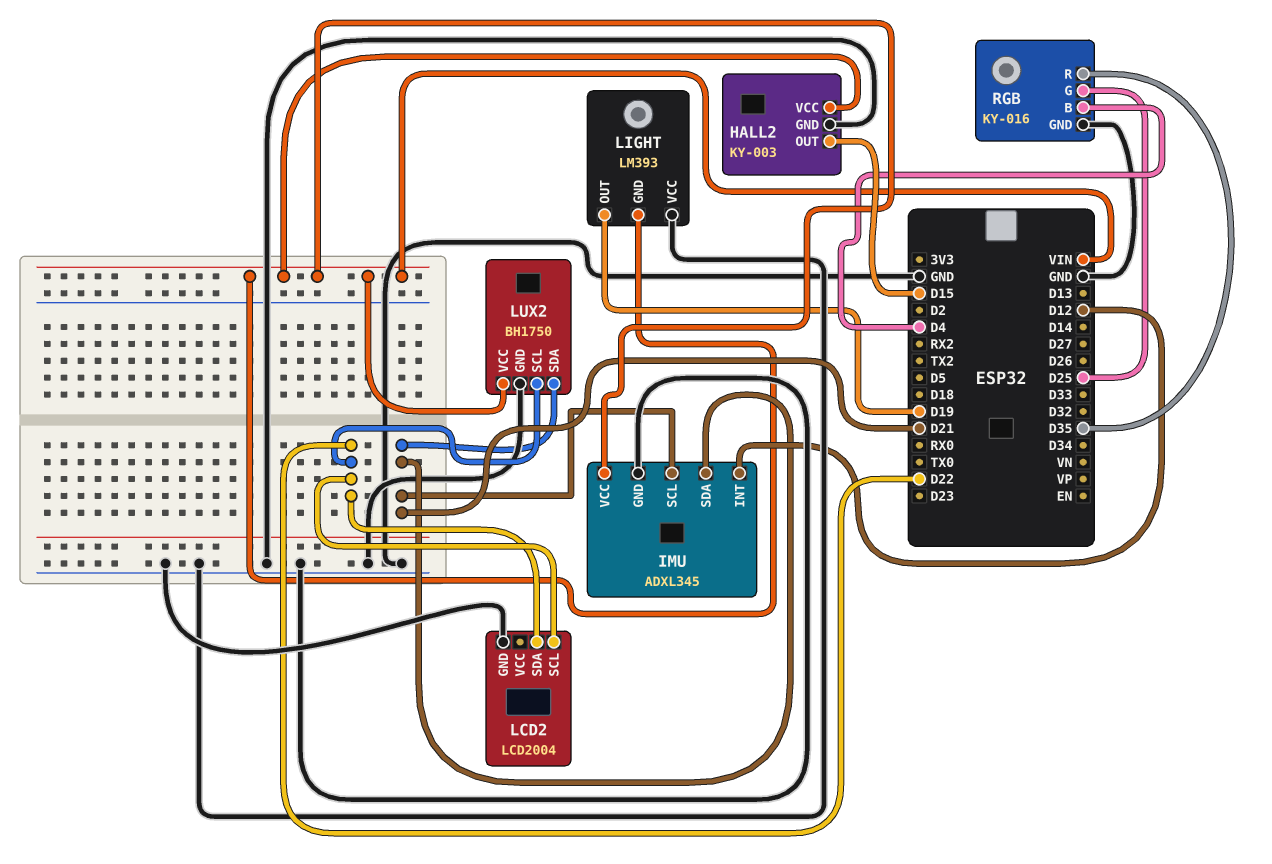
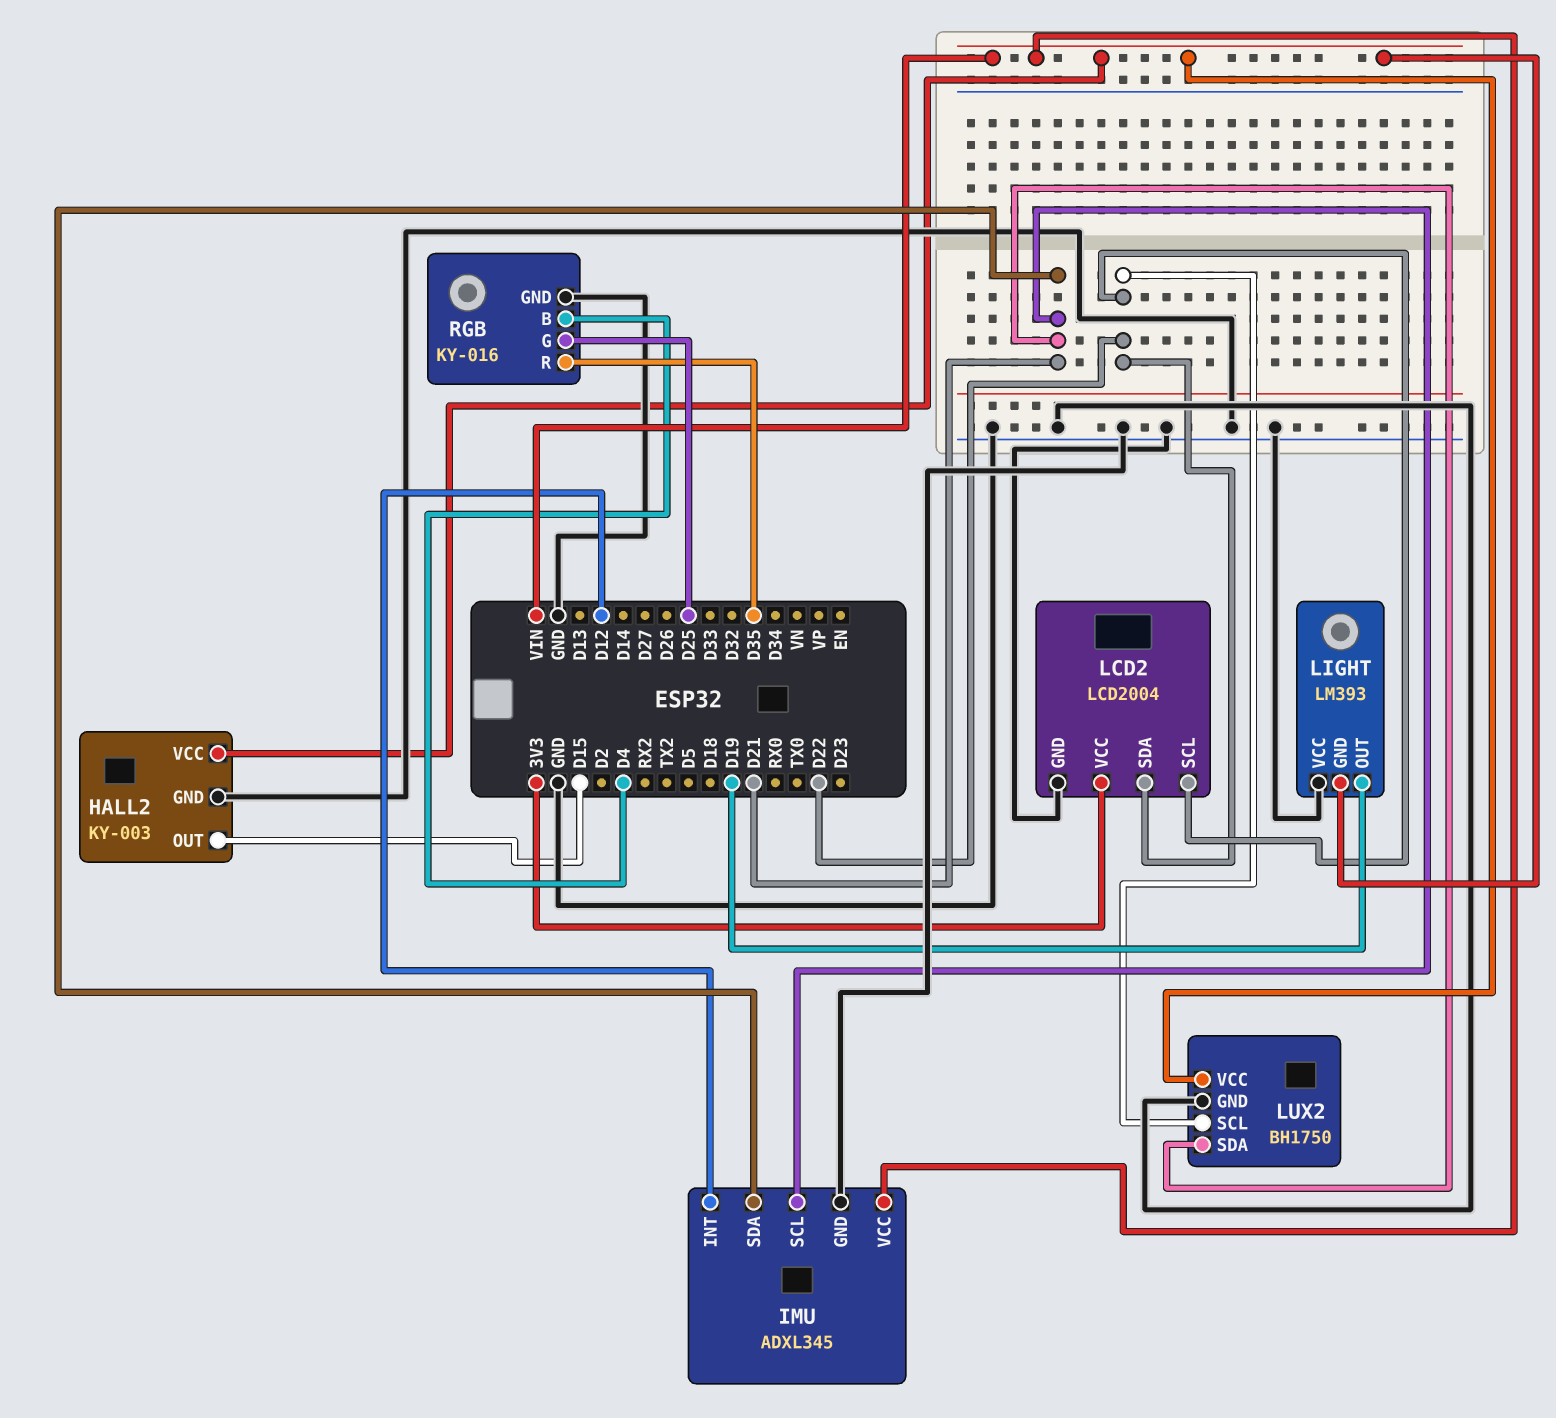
LCD2 pin VCC: none -> 3V3

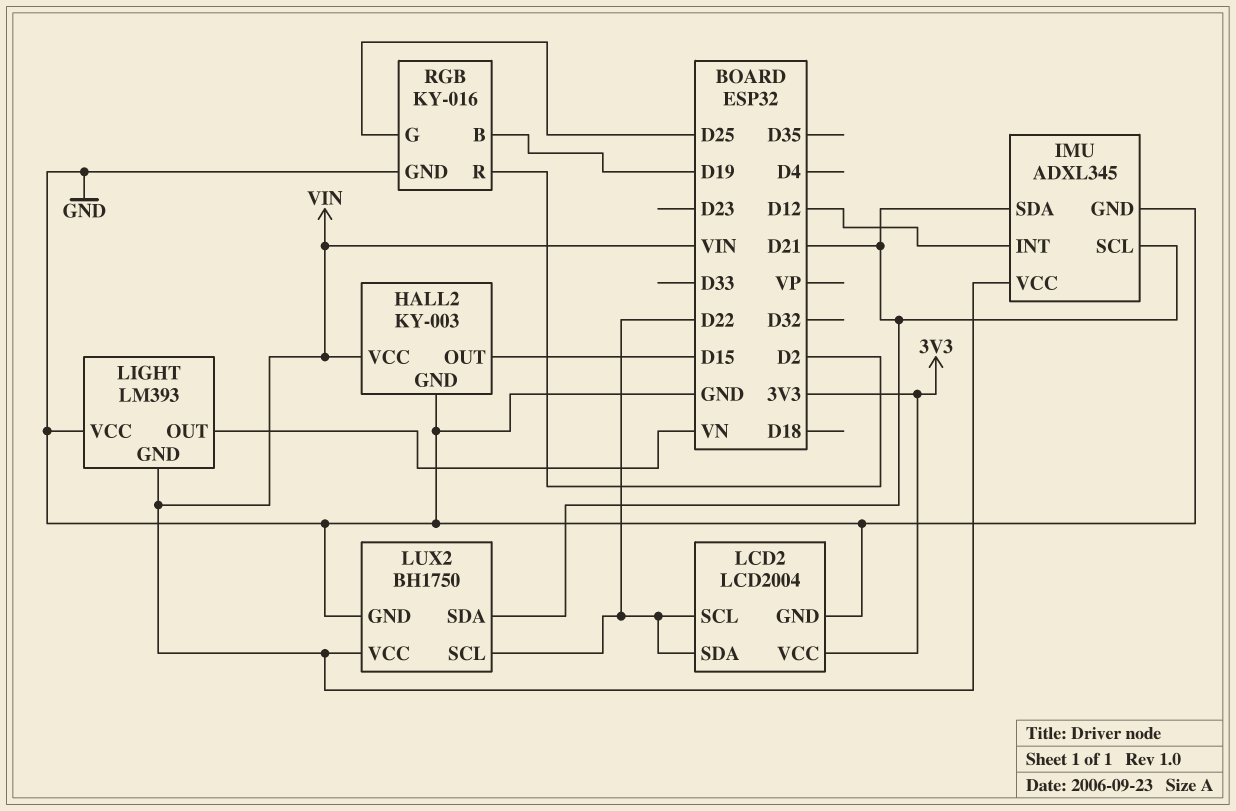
LIGHT pin OUT: D19 -> VN
RGB pin B: D4 -> D19
RGB pin R: D35 -> D2

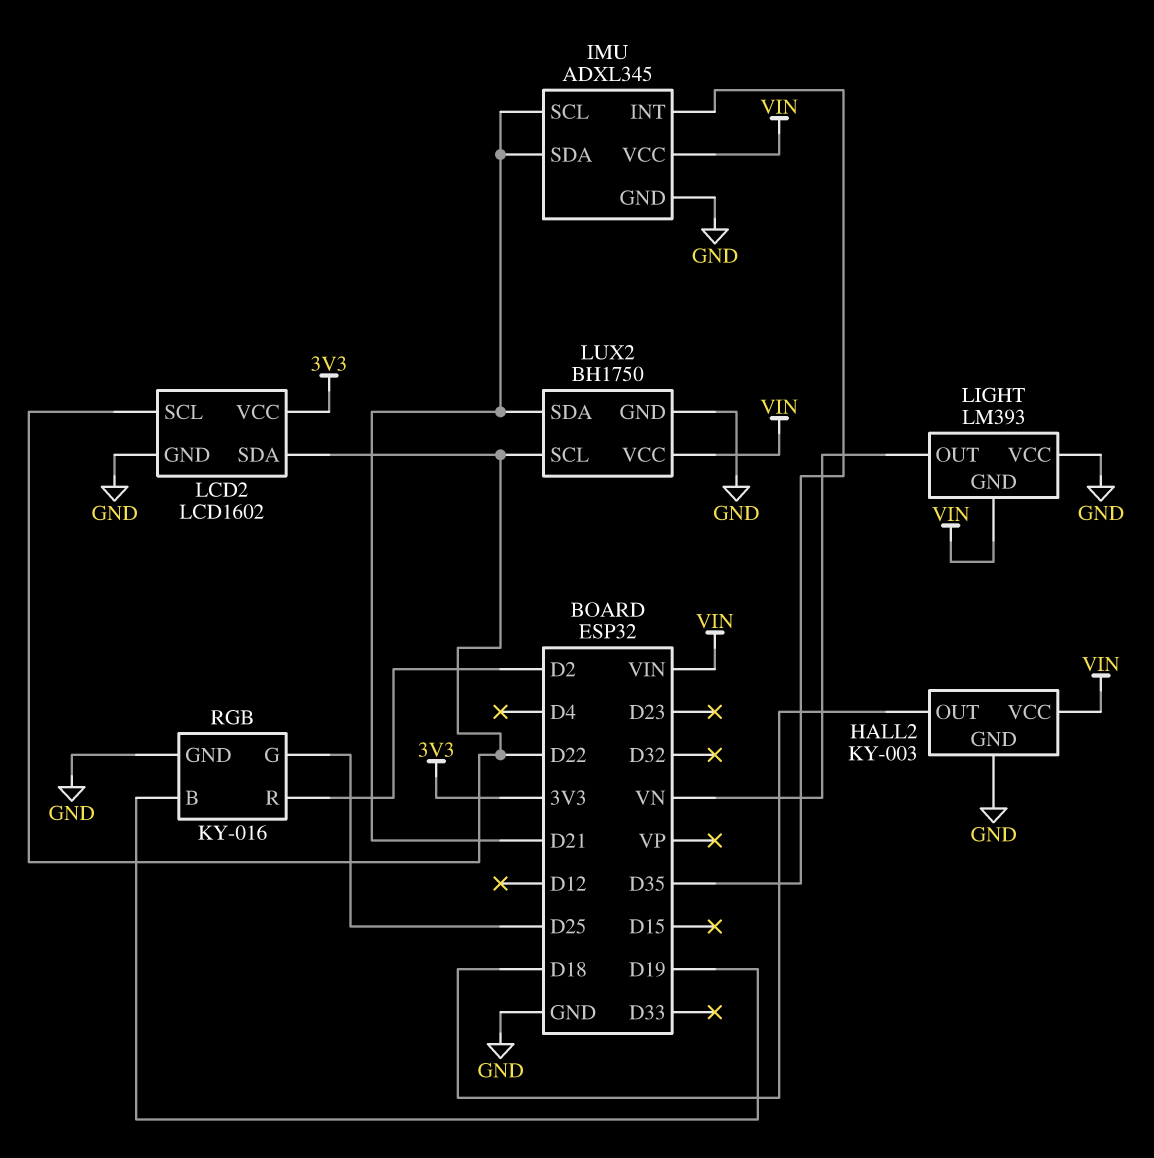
HALL2 pin OUT: D15 -> D18
IMU pin INT: D12 -> D35
LCD2: LCD2004 -> LCD1602

